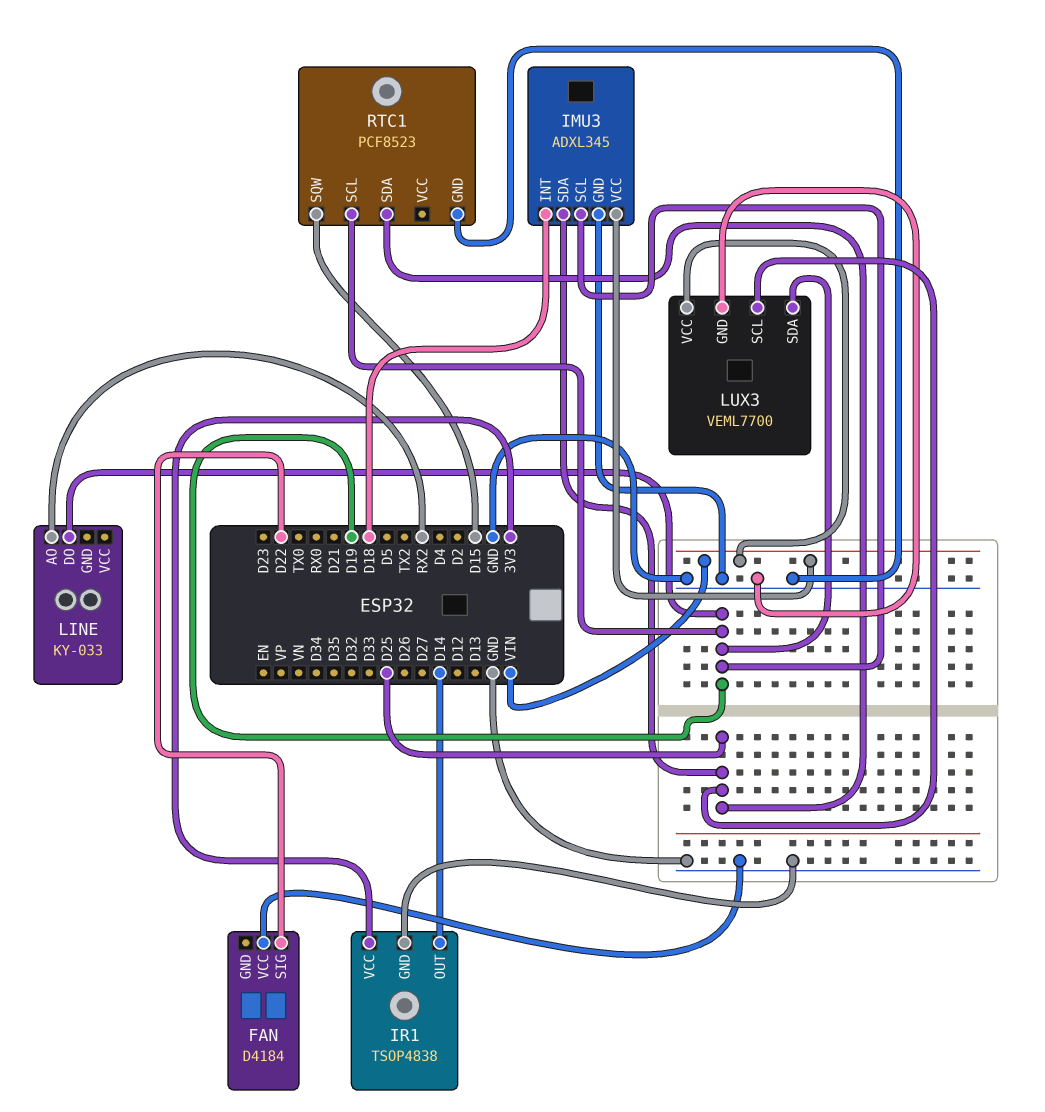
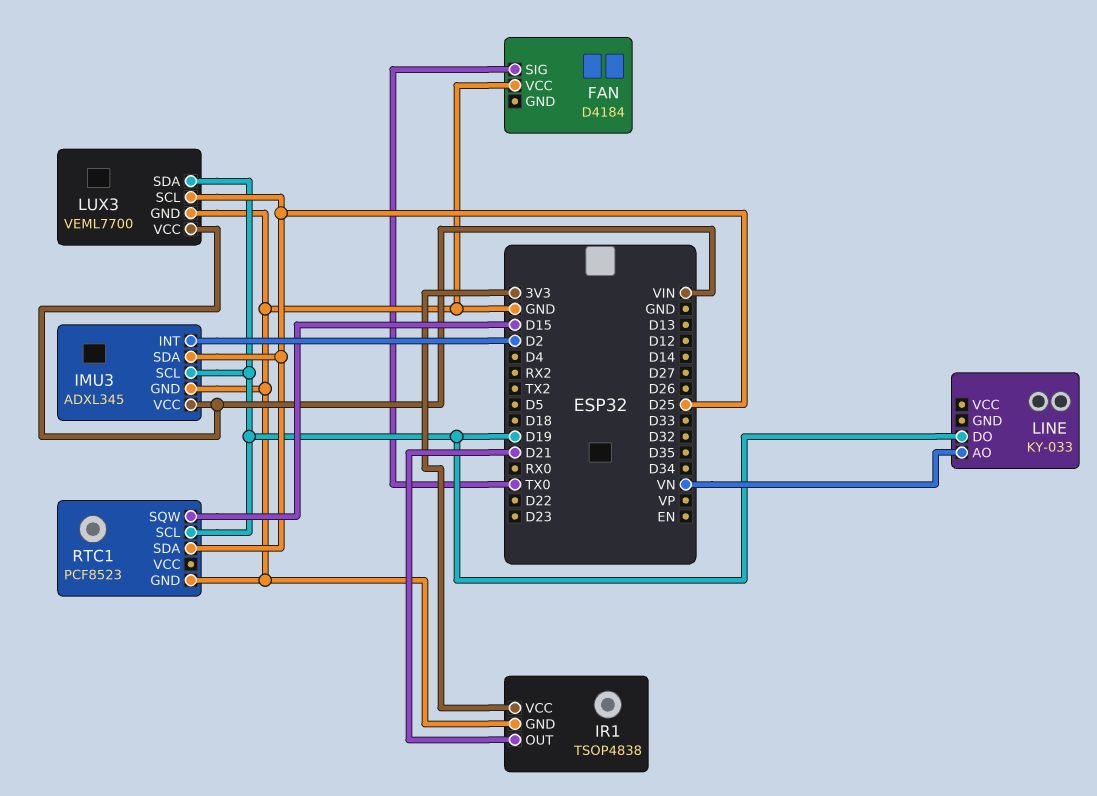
FAN pin SIG: D22 -> TX0
IMU3 pin INT: D18 -> D2
IR1 pin OUT: D14 -> D21
LINE pin AO: RX2 -> VN

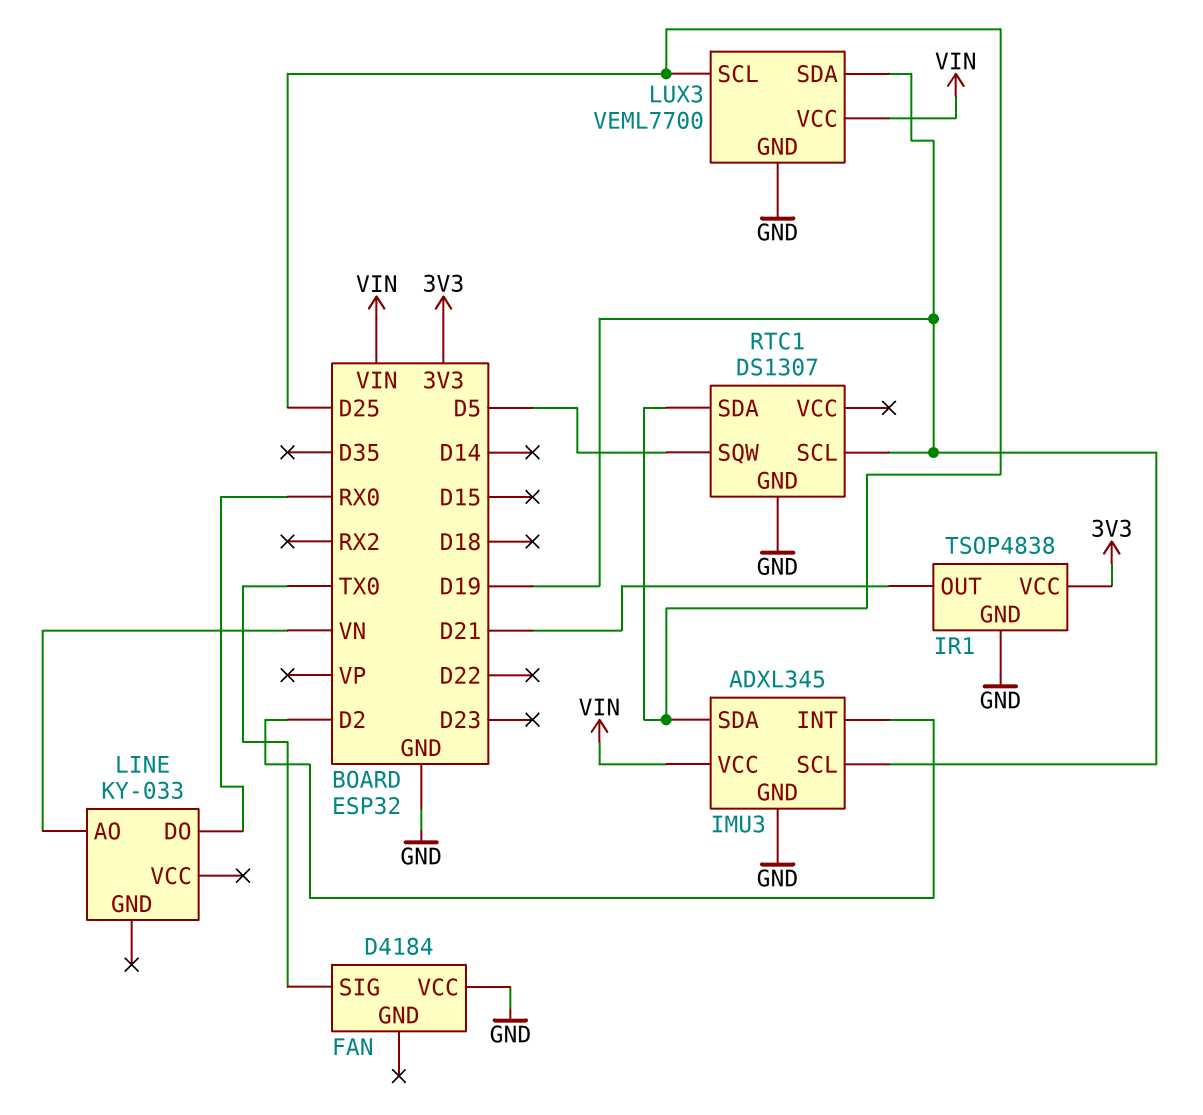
LINE pin DO: D19 -> RX0
RTC1: PCF8523 -> DS1307
RTC1 pin SQW: D15 -> D5

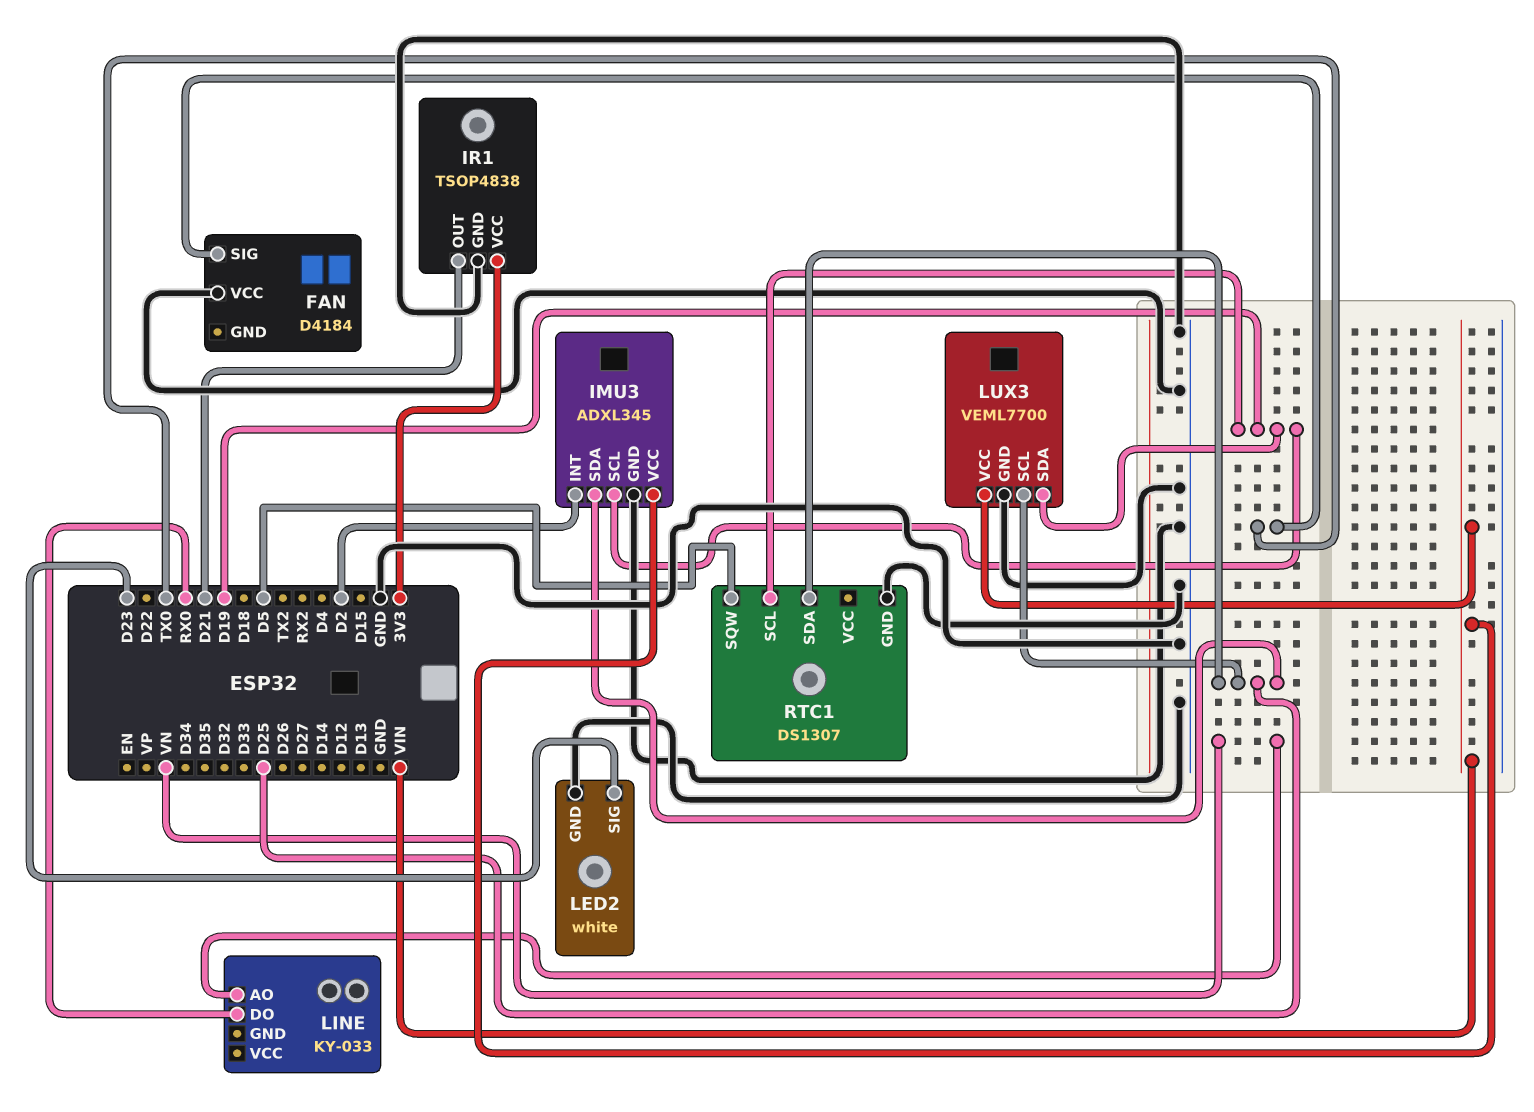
LED2: none -> white
LED2 pin GND: none -> GND
LED2 pin SIG: none -> D23

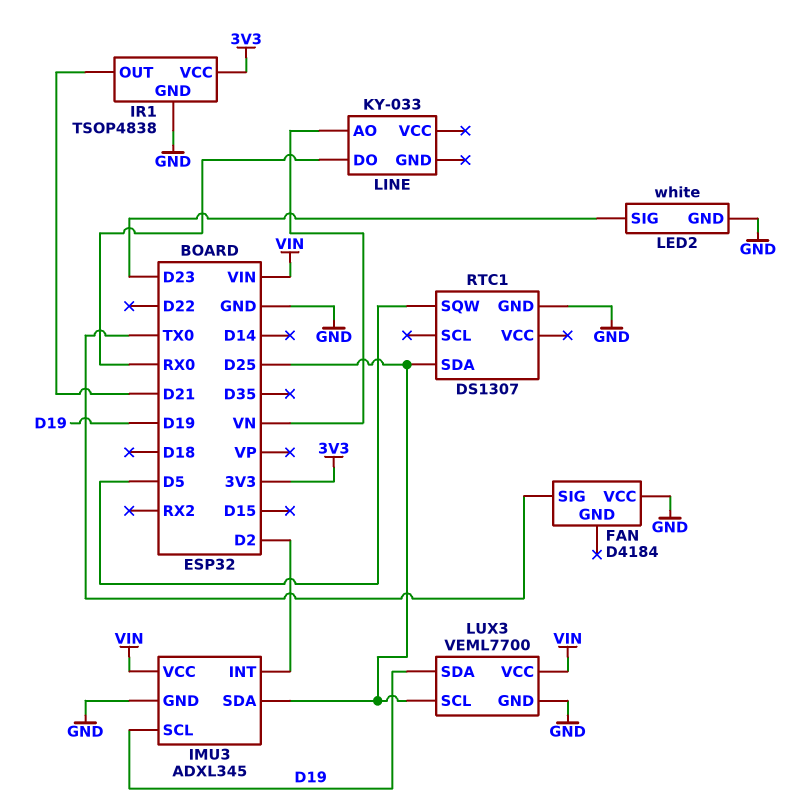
RTC1 pin SCL: D19 -> none

